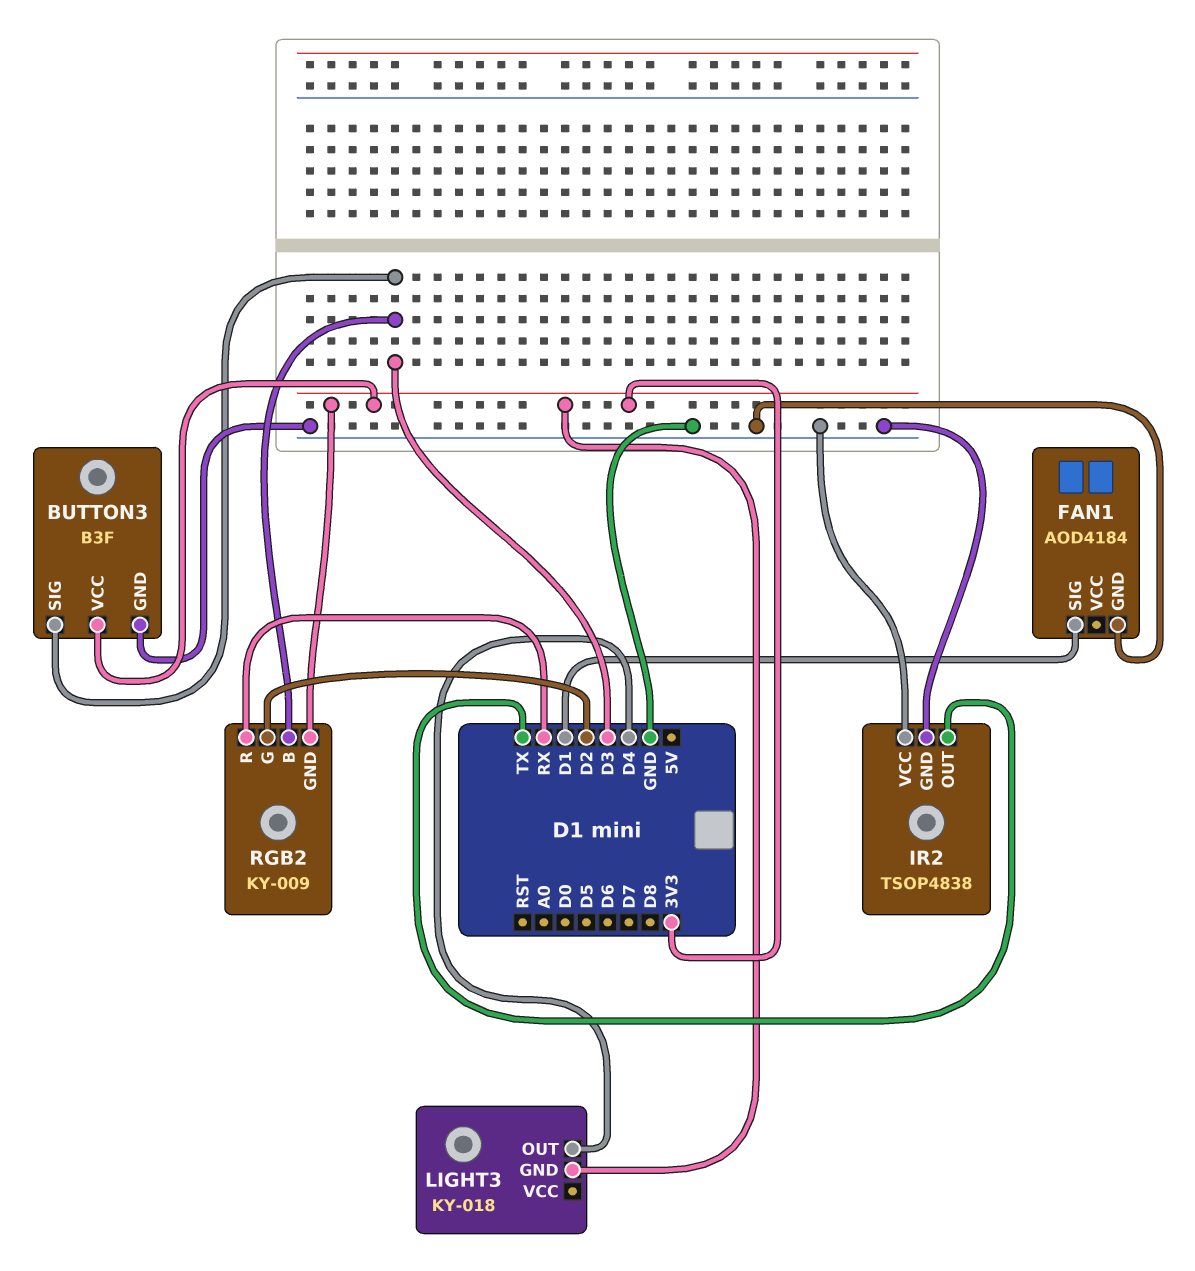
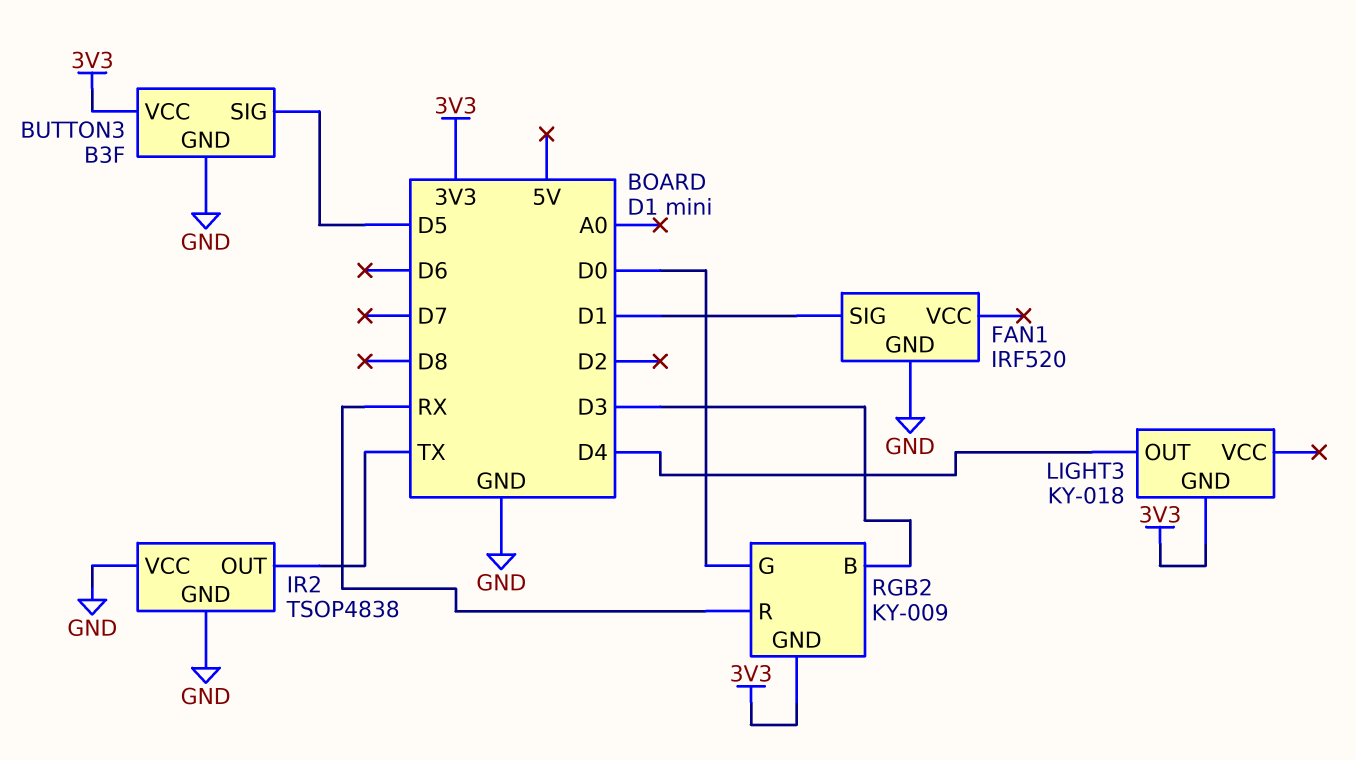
BUTTON3 pin SIG: D3 -> D5
FAN1: AOD4184 -> IRF520
RGB2 pin G: D2 -> D0

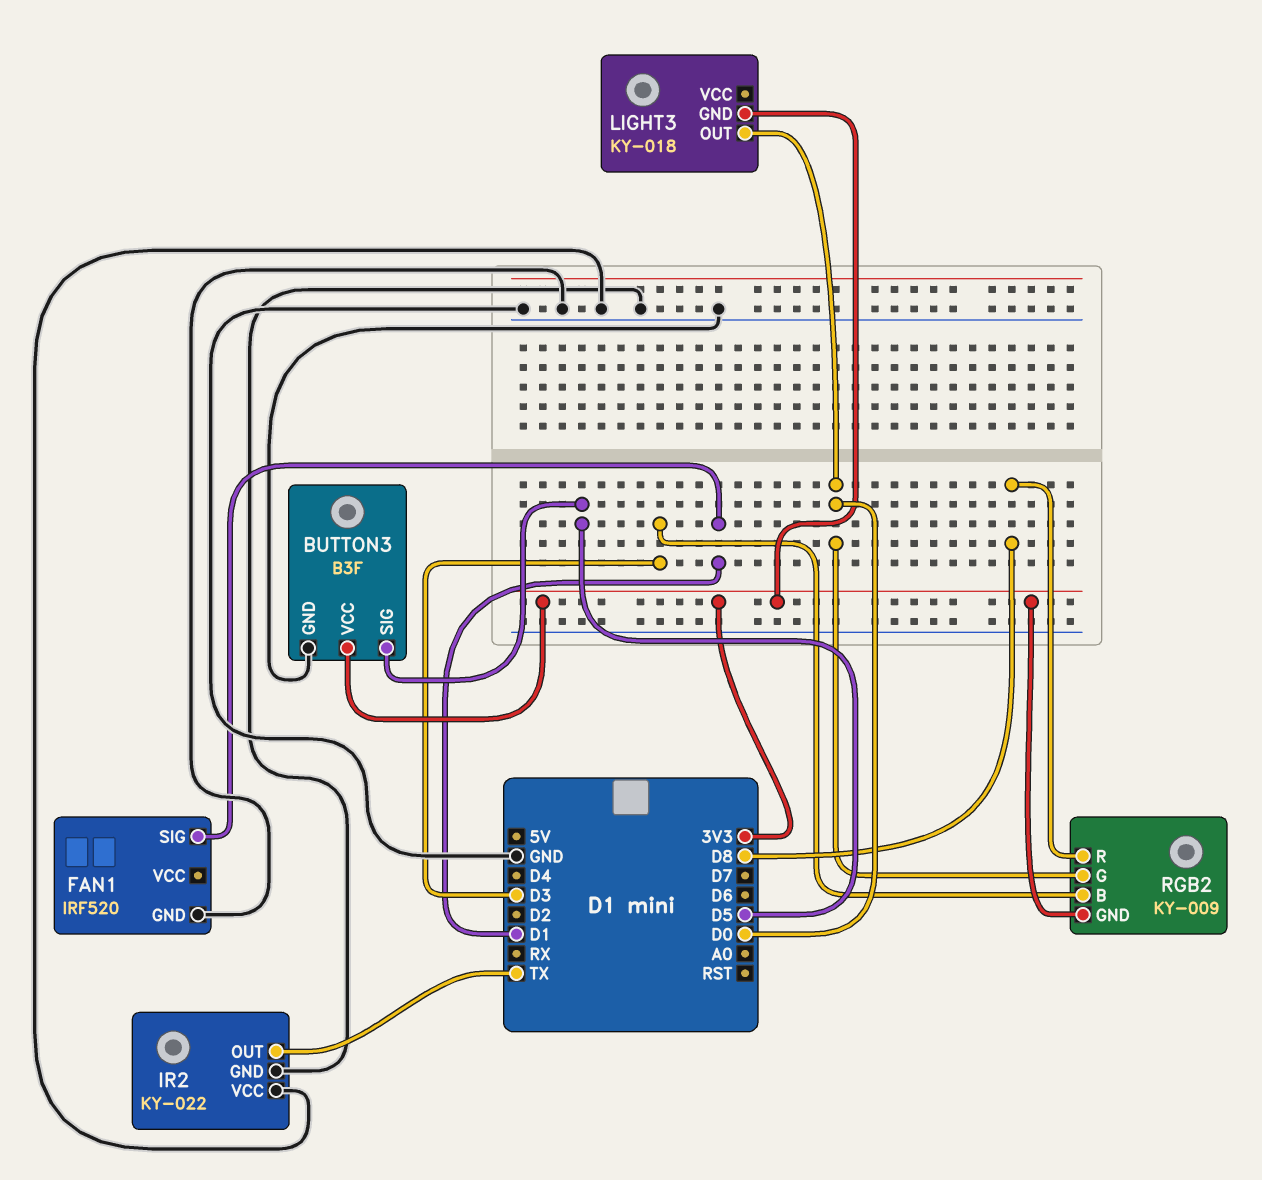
IR2: TSOP4838 -> KY-022
LIGHT3 pin OUT: D4 -> D0
RGB2 pin R: RX -> D8

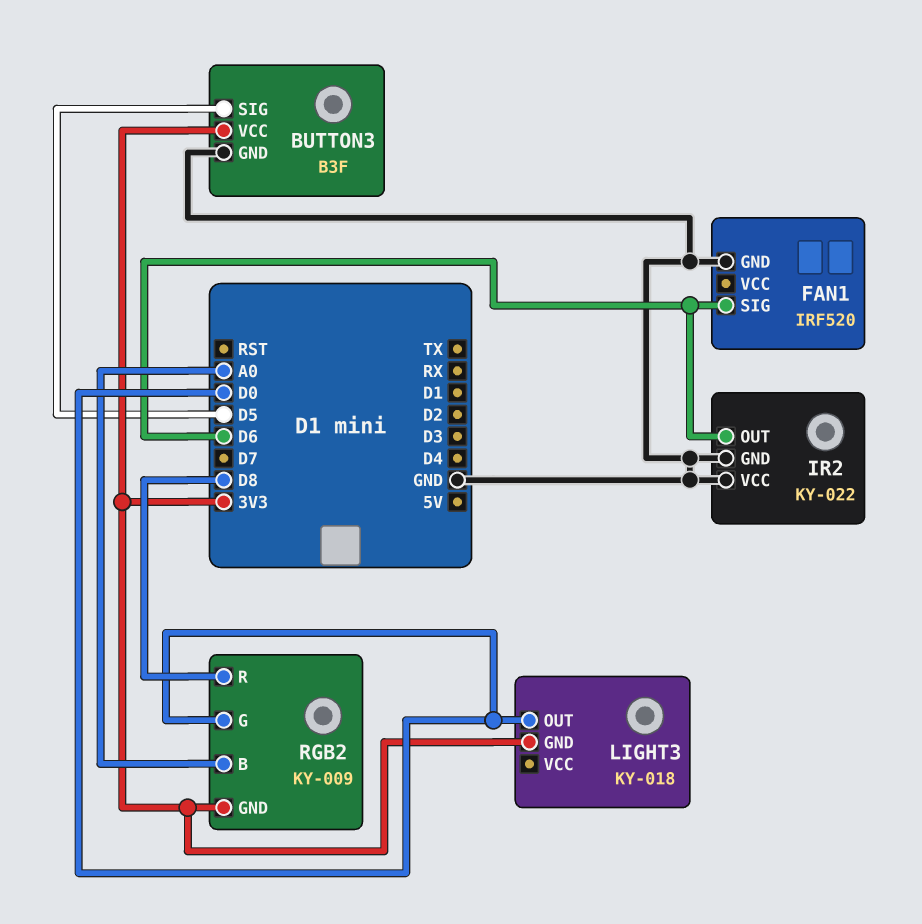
FAN1 pin SIG: D1 -> D6
IR2 pin OUT: TX -> D6
RGB2 pin B: D3 -> A0

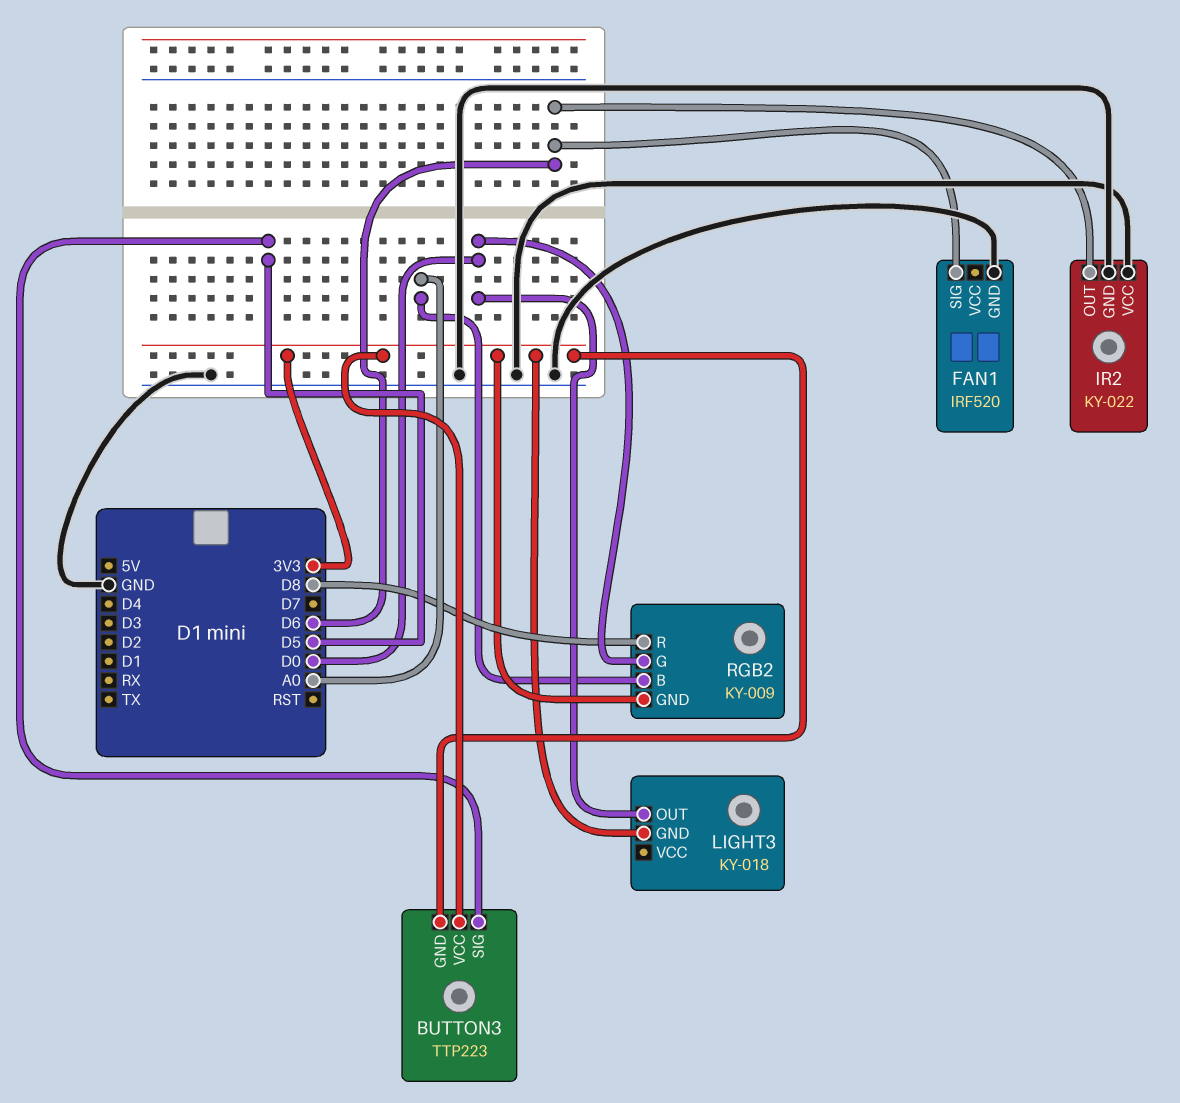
BUTTON3: B3F -> TTP223
BUTTON3 pin GND: GND -> 3V3

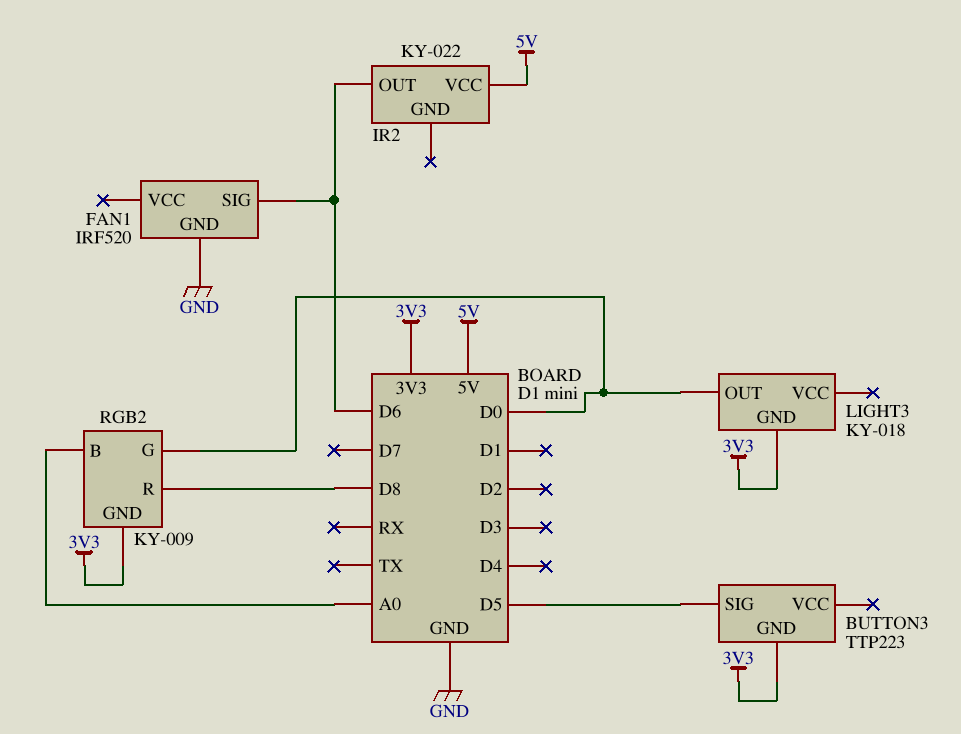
BUTTON3 pin VCC: 3V3 -> none
IR2 pin GND: GND -> none
IR2 pin VCC: GND -> 5V

